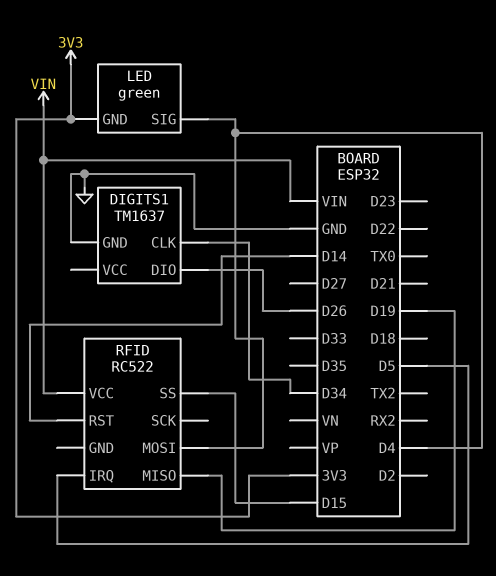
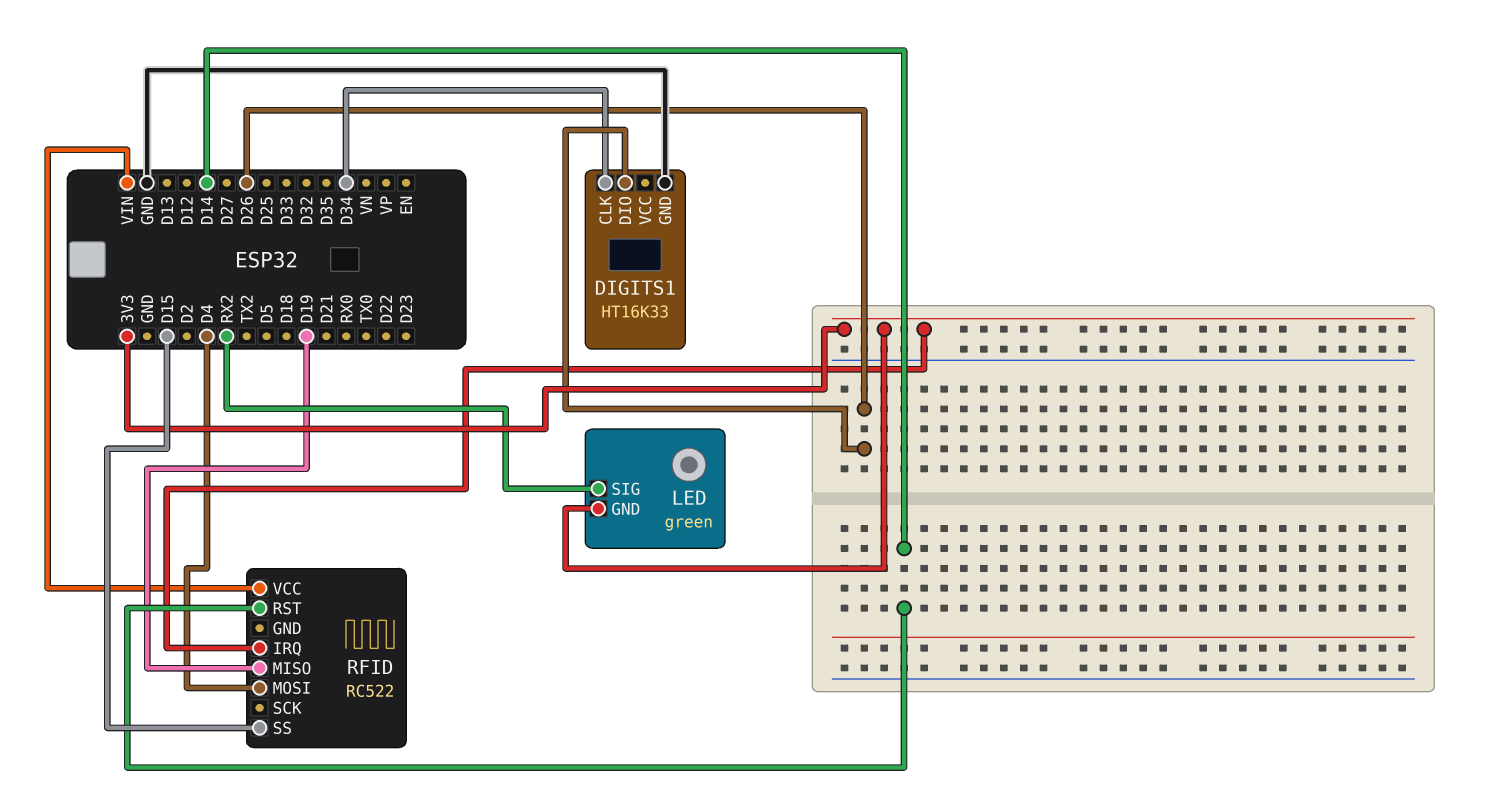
DIGITS1: TM1637 -> HT16K33
LED pin SIG: D4 -> RX2
RFID pin IRQ: D5 -> 3V3

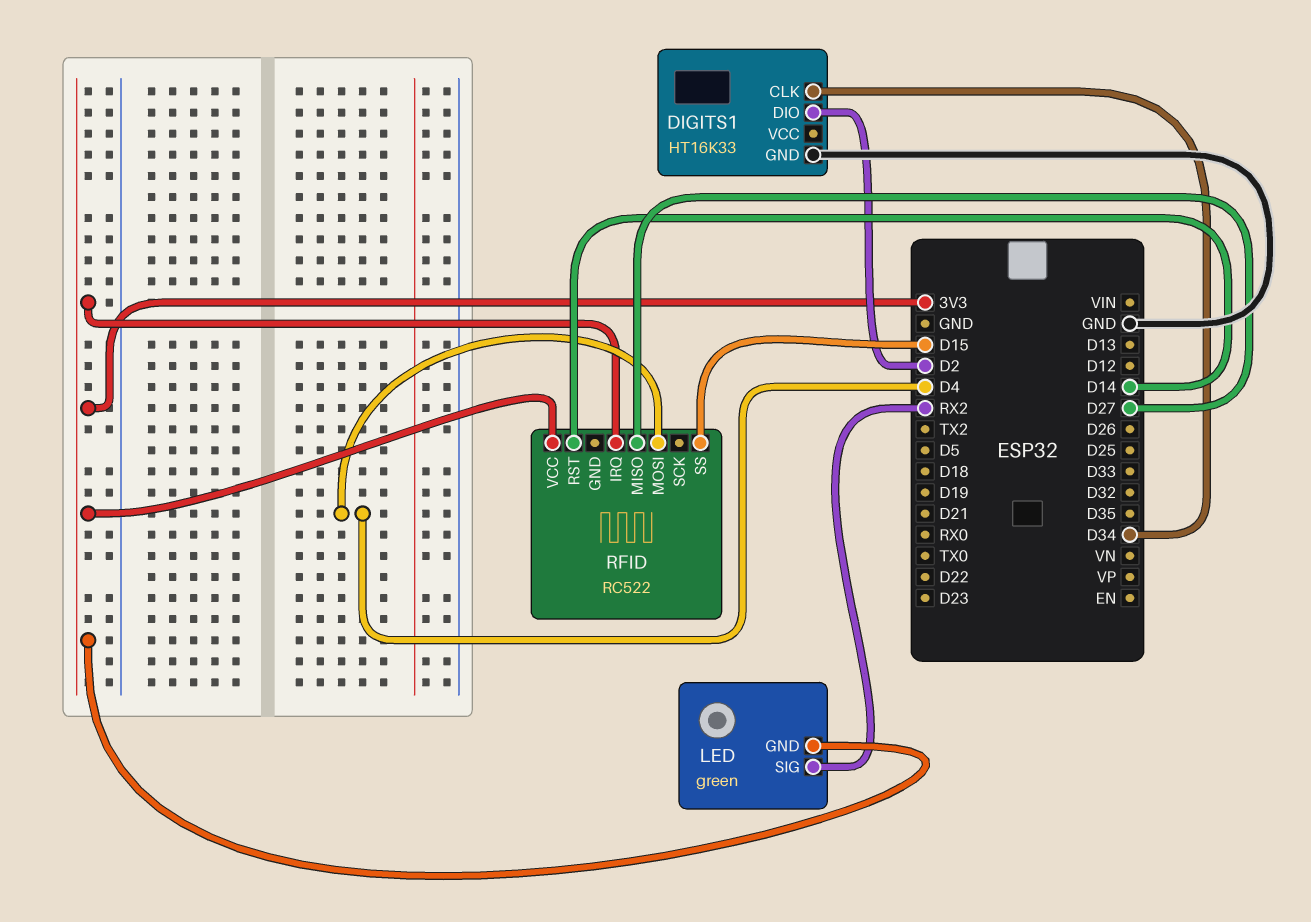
DIGITS1 pin DIO: D26 -> D2
RFID pin MISO: D19 -> D27
RFID pin VCC: VIN -> 3V3

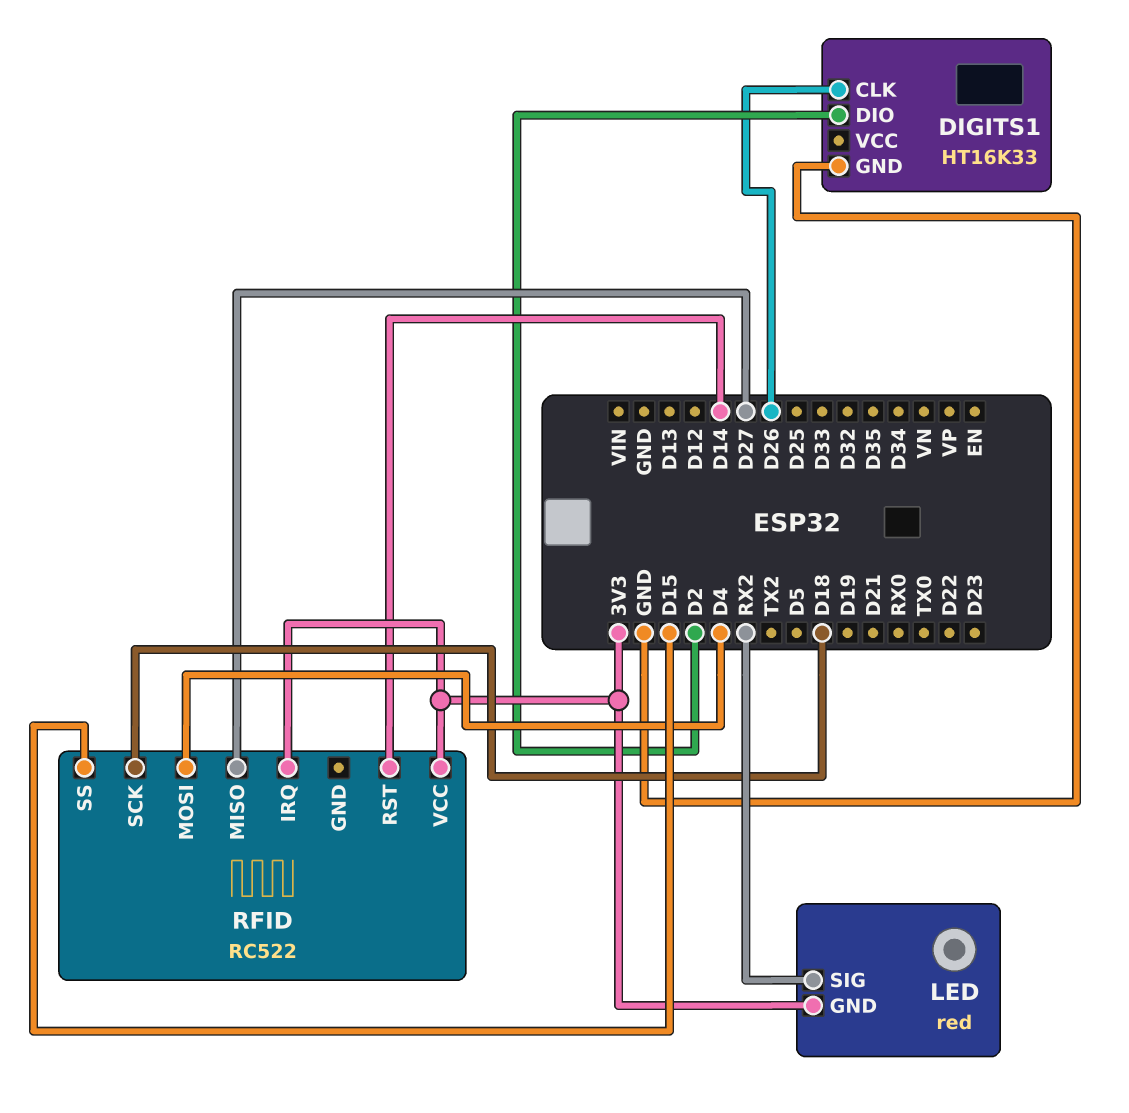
DIGITS1 pin CLK: D34 -> D26
LED: green -> red
RFID pin SCK: none -> D18

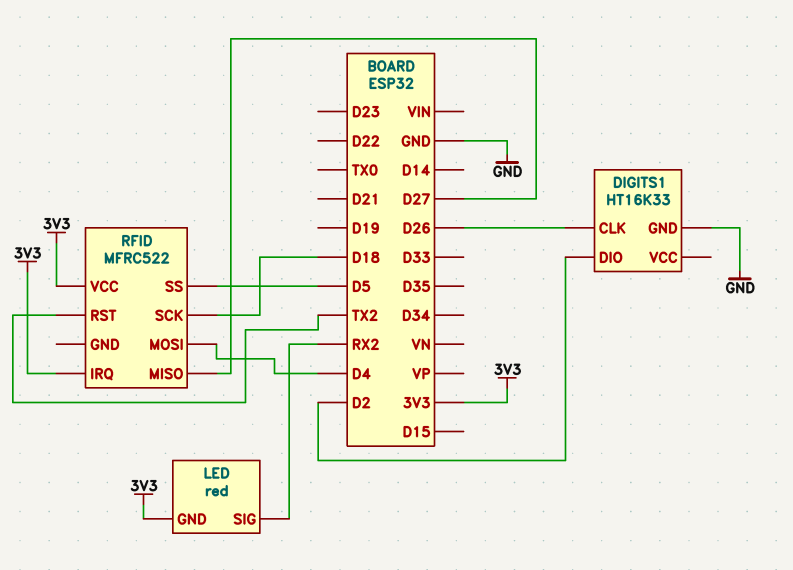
RFID: RC522 -> MFRC522
RFID pin RST: D14 -> TX2
RFID pin SS: D15 -> D5

